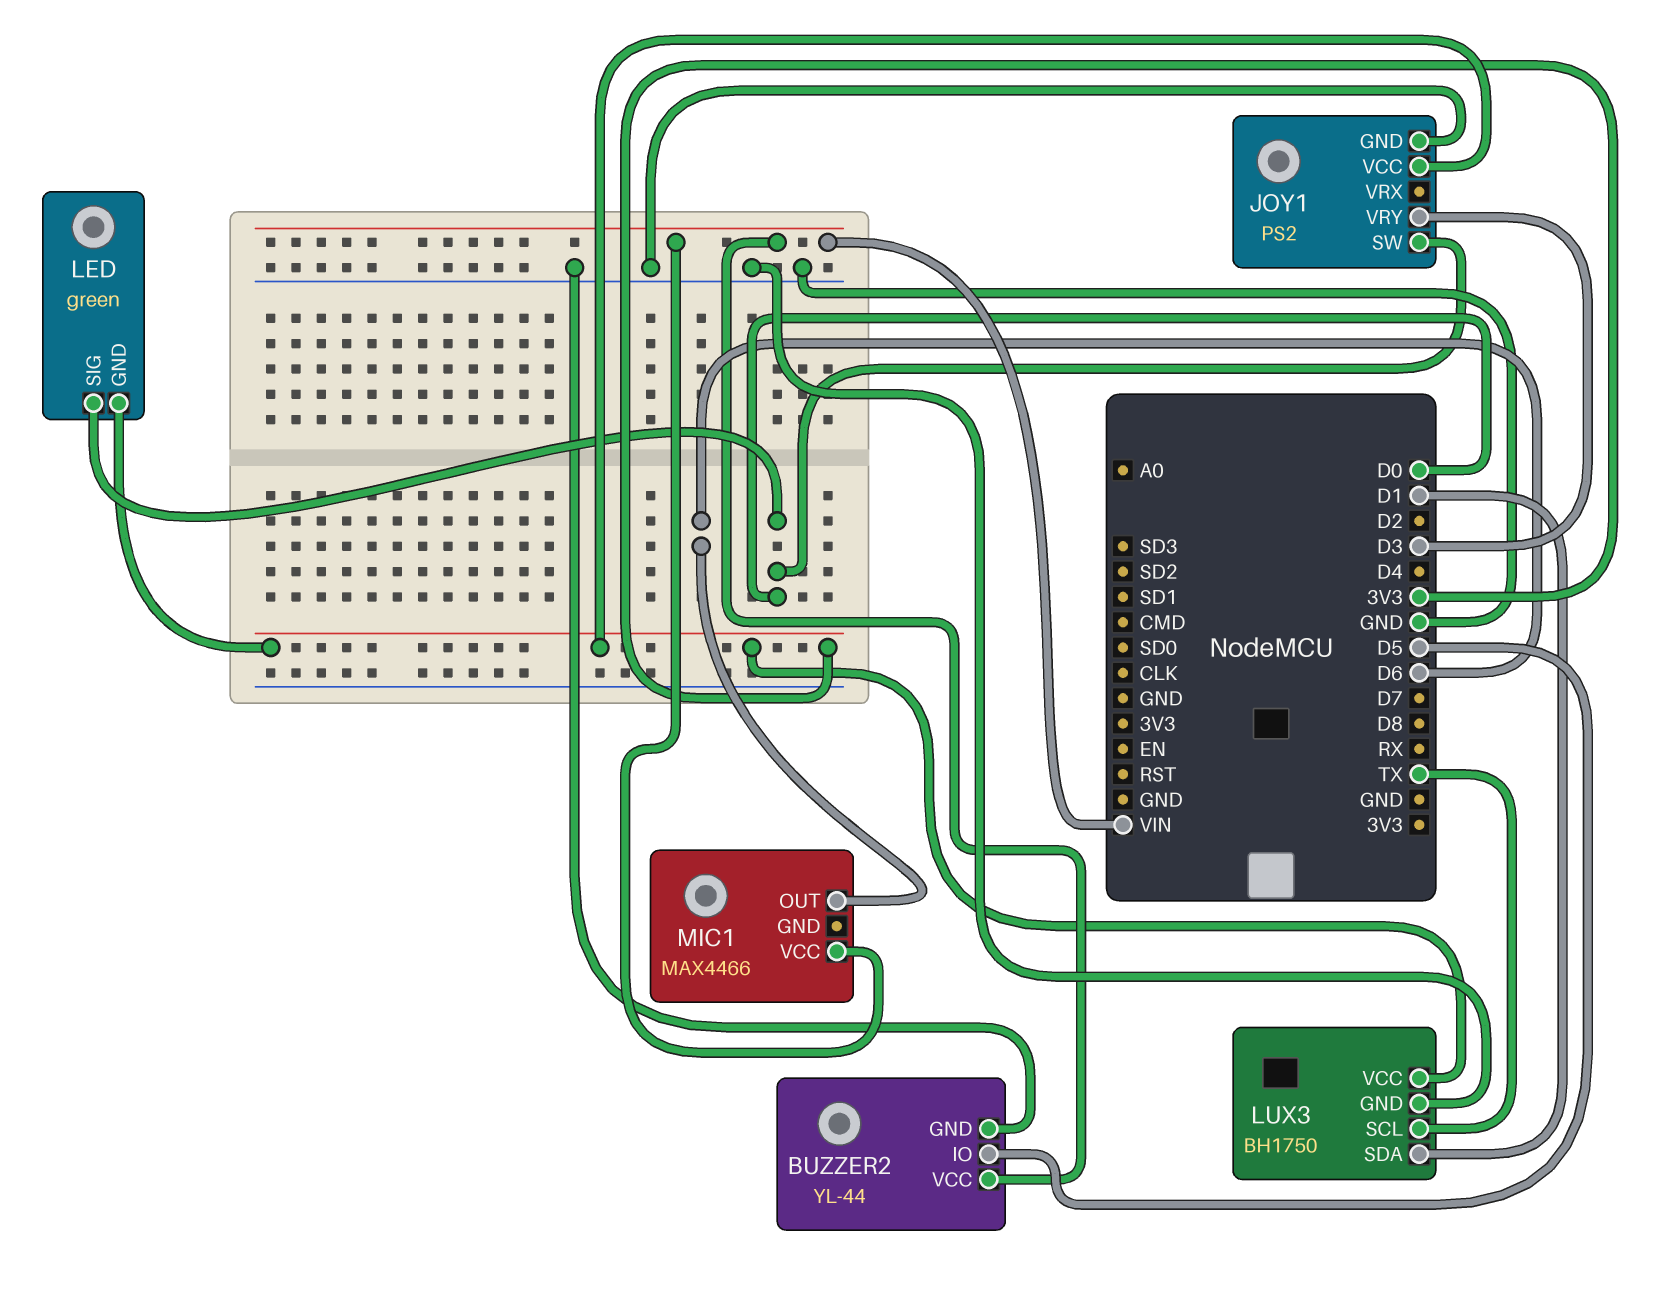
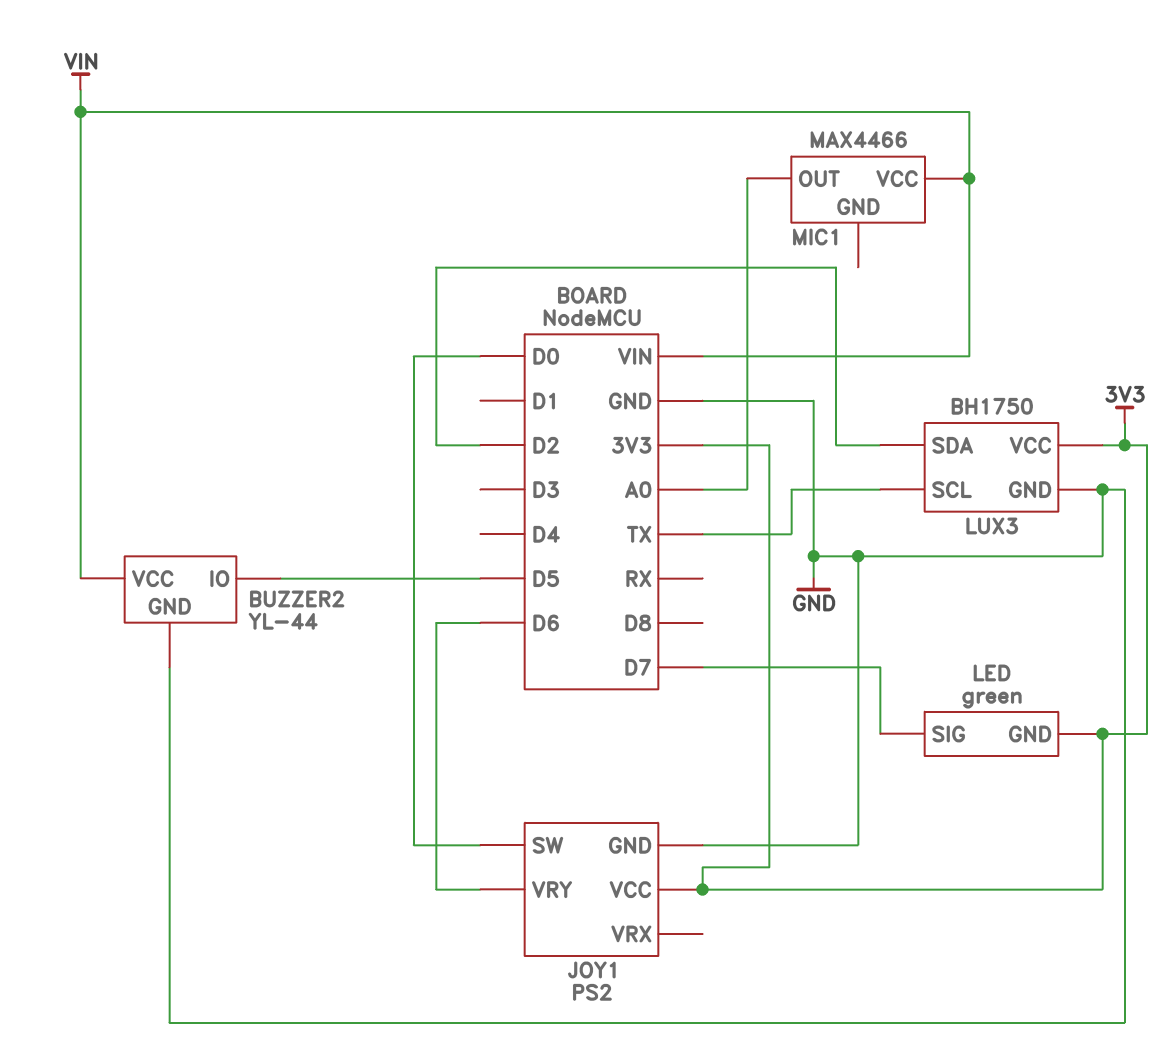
JOY1 pin VRY: D3 -> D6
LED pin SIG: D0 -> D7
LUX3 pin SDA: D1 -> D2
MIC1 pin OUT: D6 -> A0

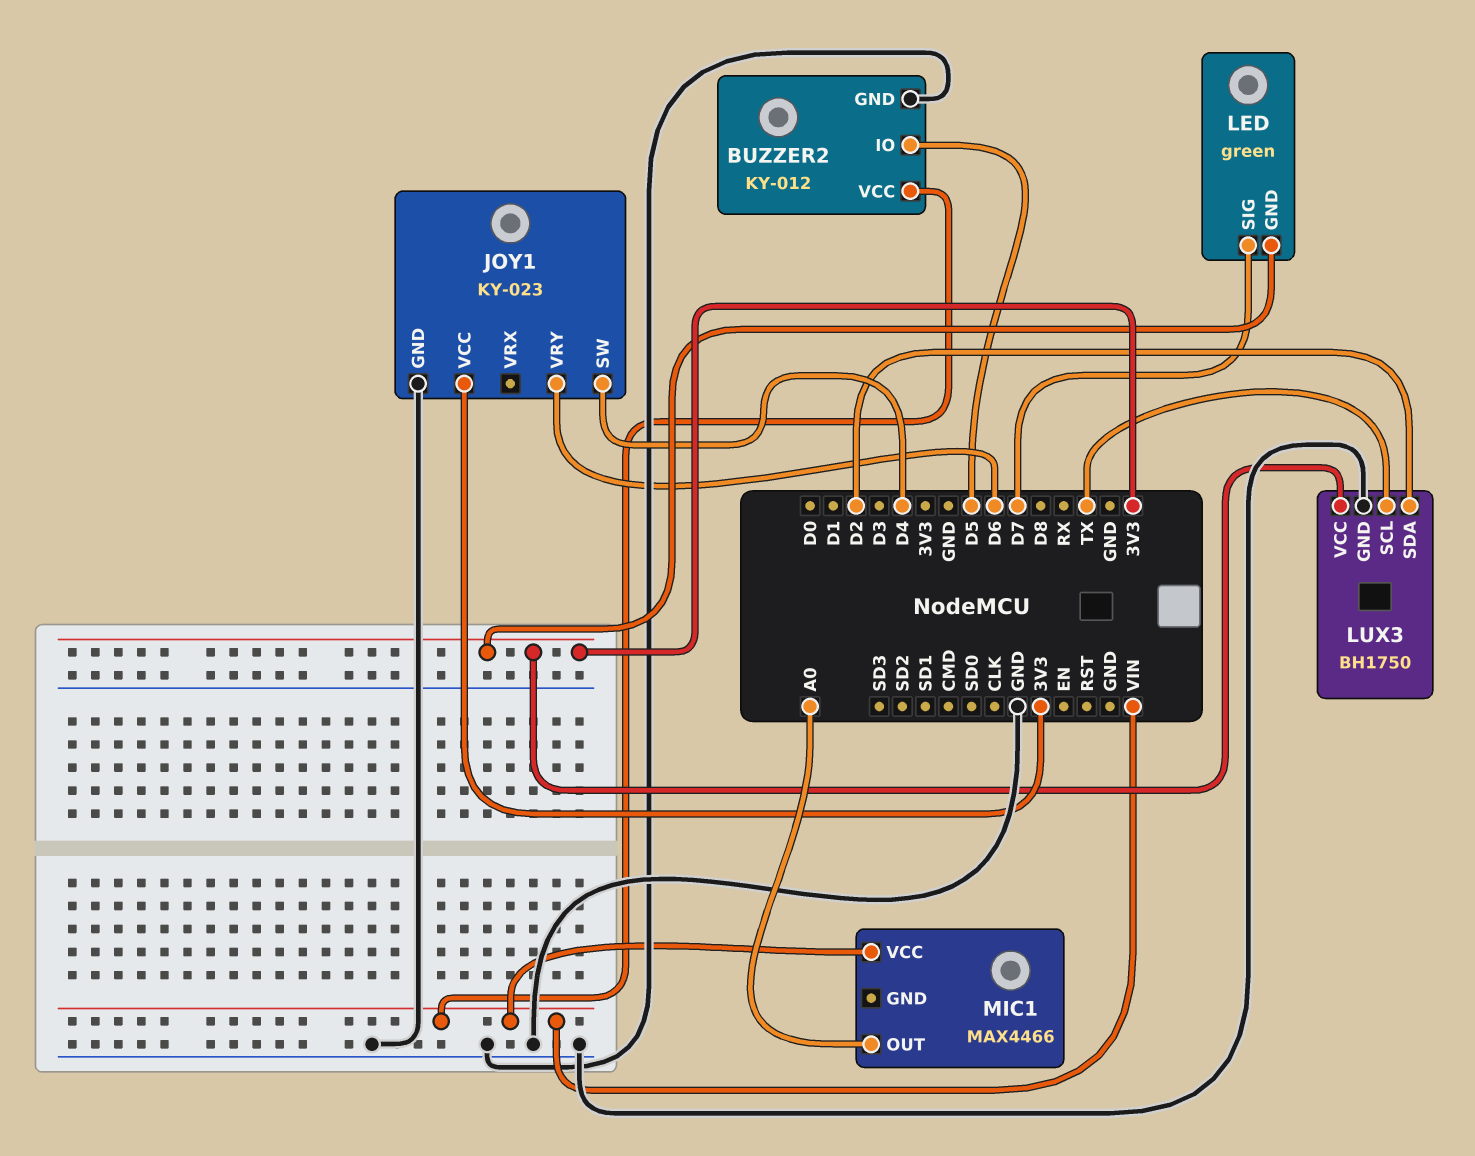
BUZZER2: YL-44 -> KY-012
JOY1: PS2 -> KY-023
JOY1 pin SW: D0 -> D4

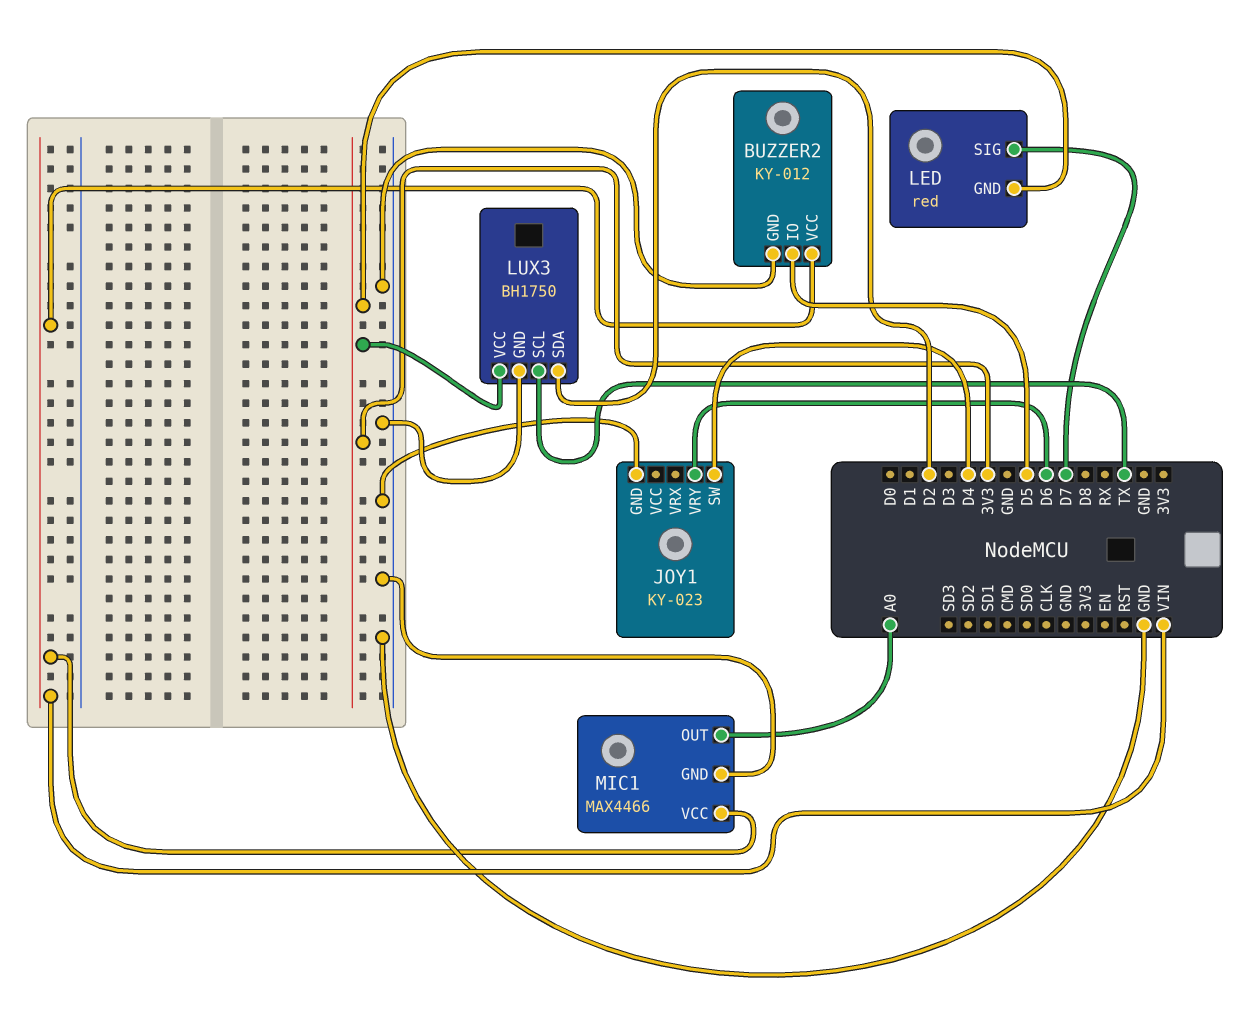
JOY1 pin VCC: 3V3 -> none
LED: green -> red
MIC1 pin GND: none -> GND

